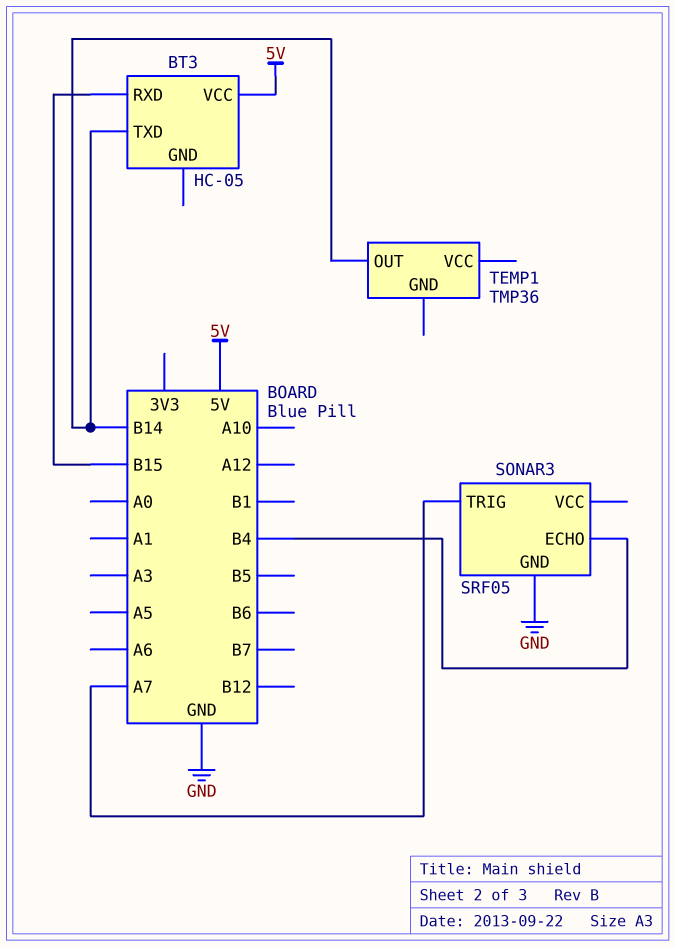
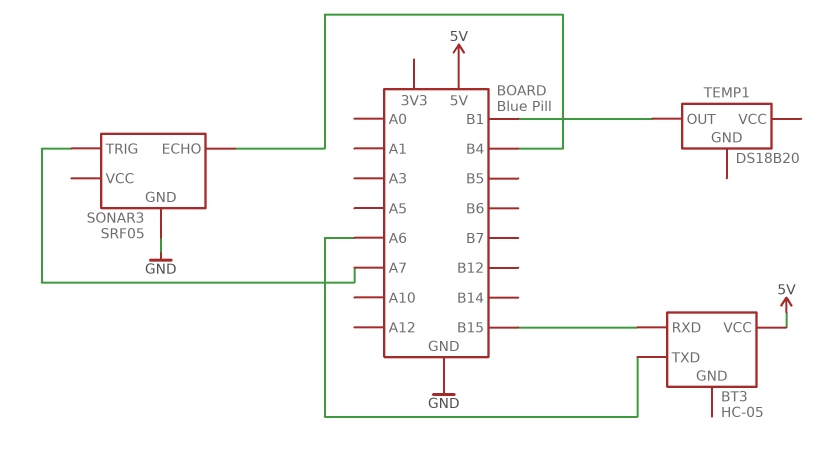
BT3 pin TXD: B14 -> A6
TEMP1: TMP36 -> DS18B20
TEMP1 pin OUT: B14 -> B1

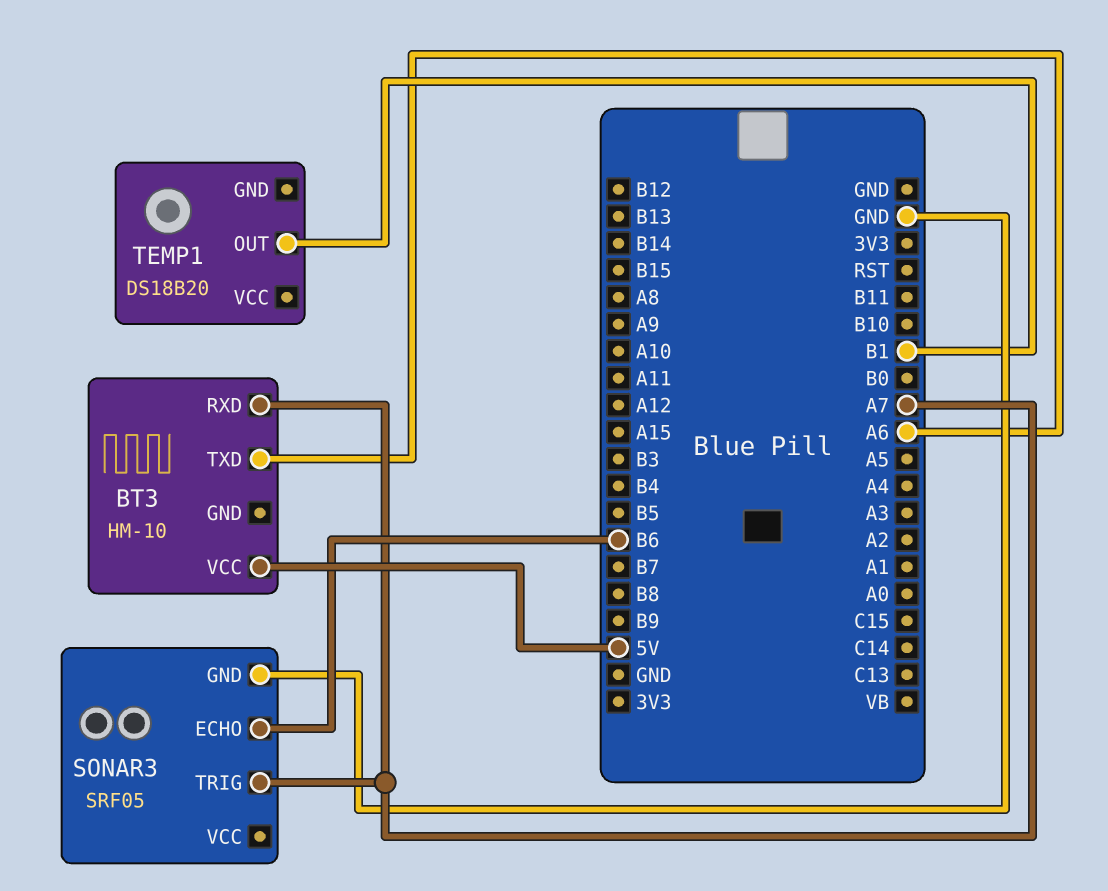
BT3: HC-05 -> HM-10
BT3 pin RXD: B15 -> A7
SONAR3 pin ECHO: B4 -> B6

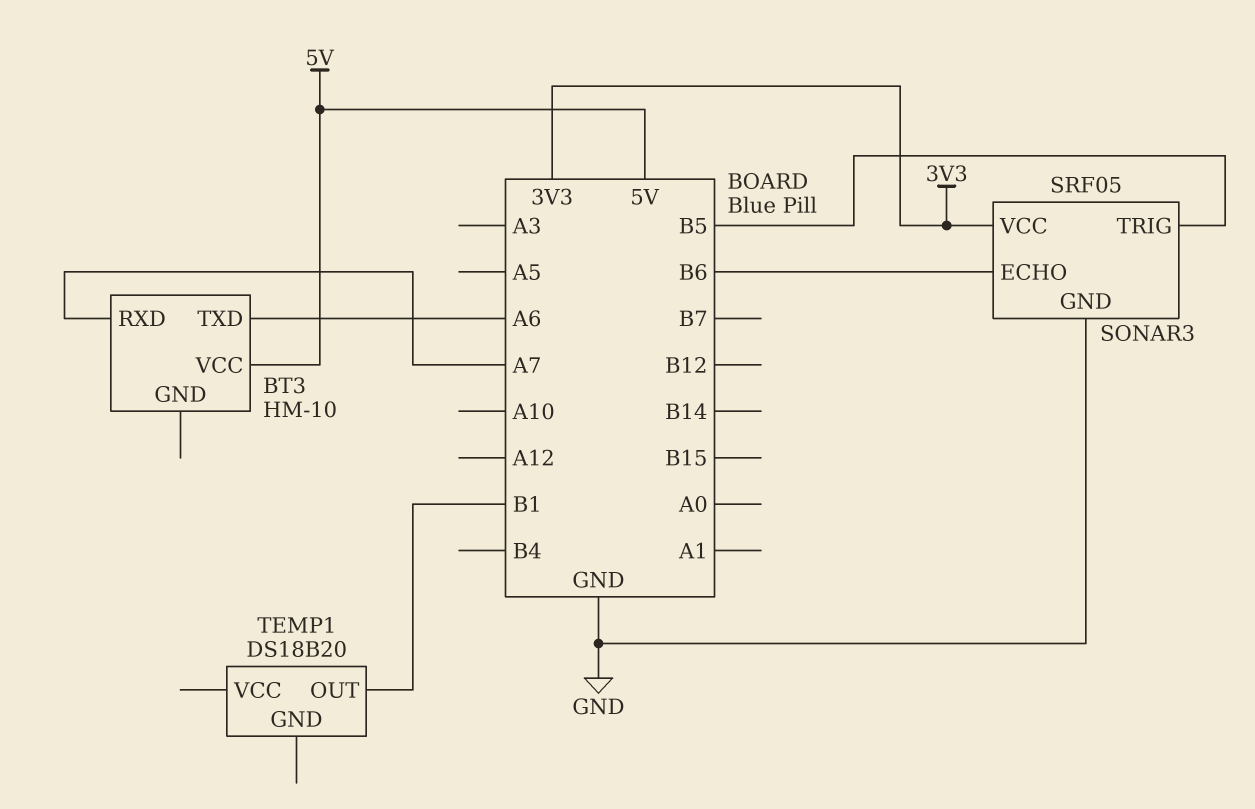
SONAR3 pin TRIG: A7 -> B5
SONAR3 pin VCC: none -> 3V3

